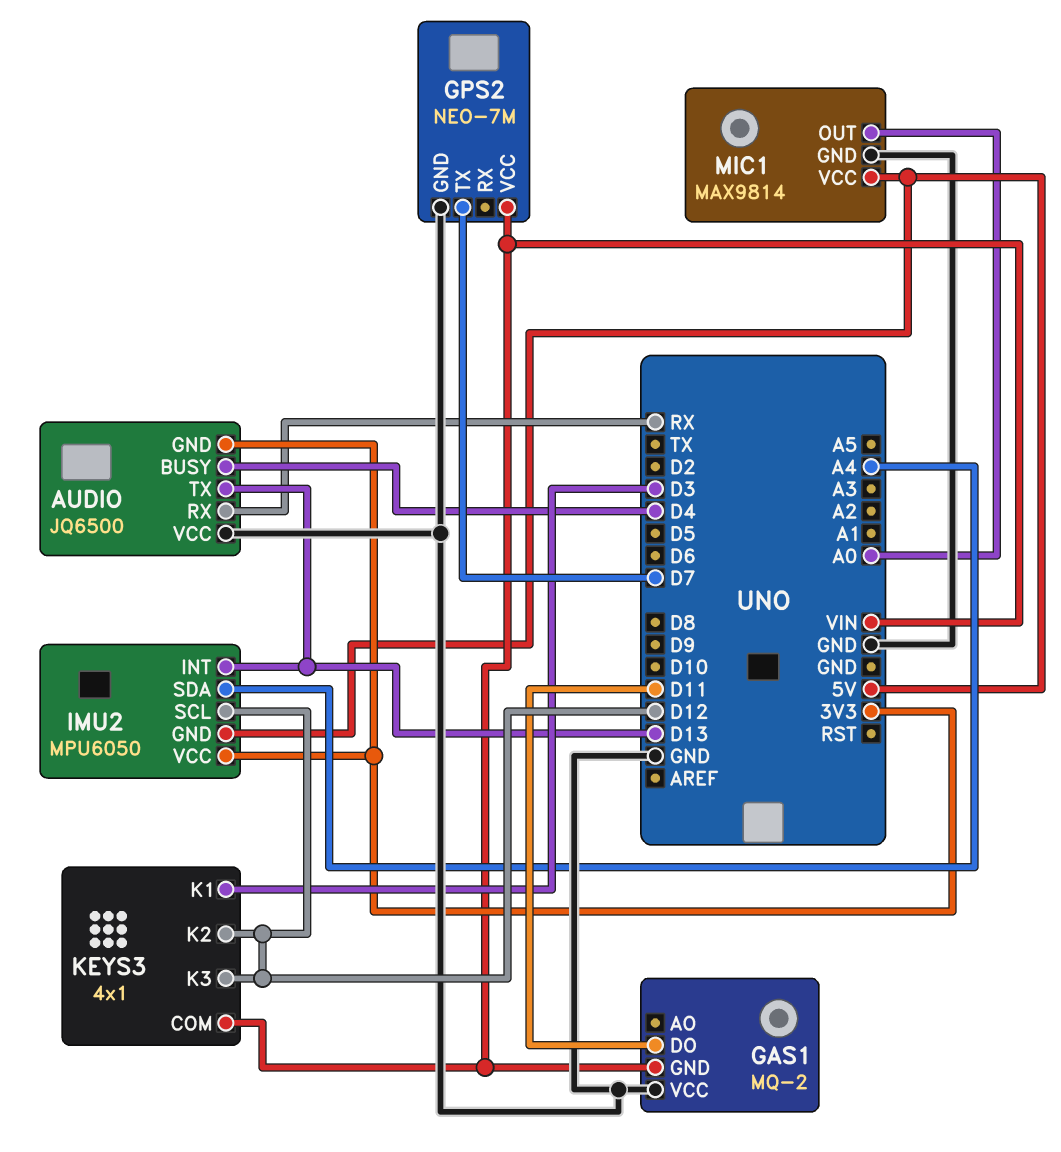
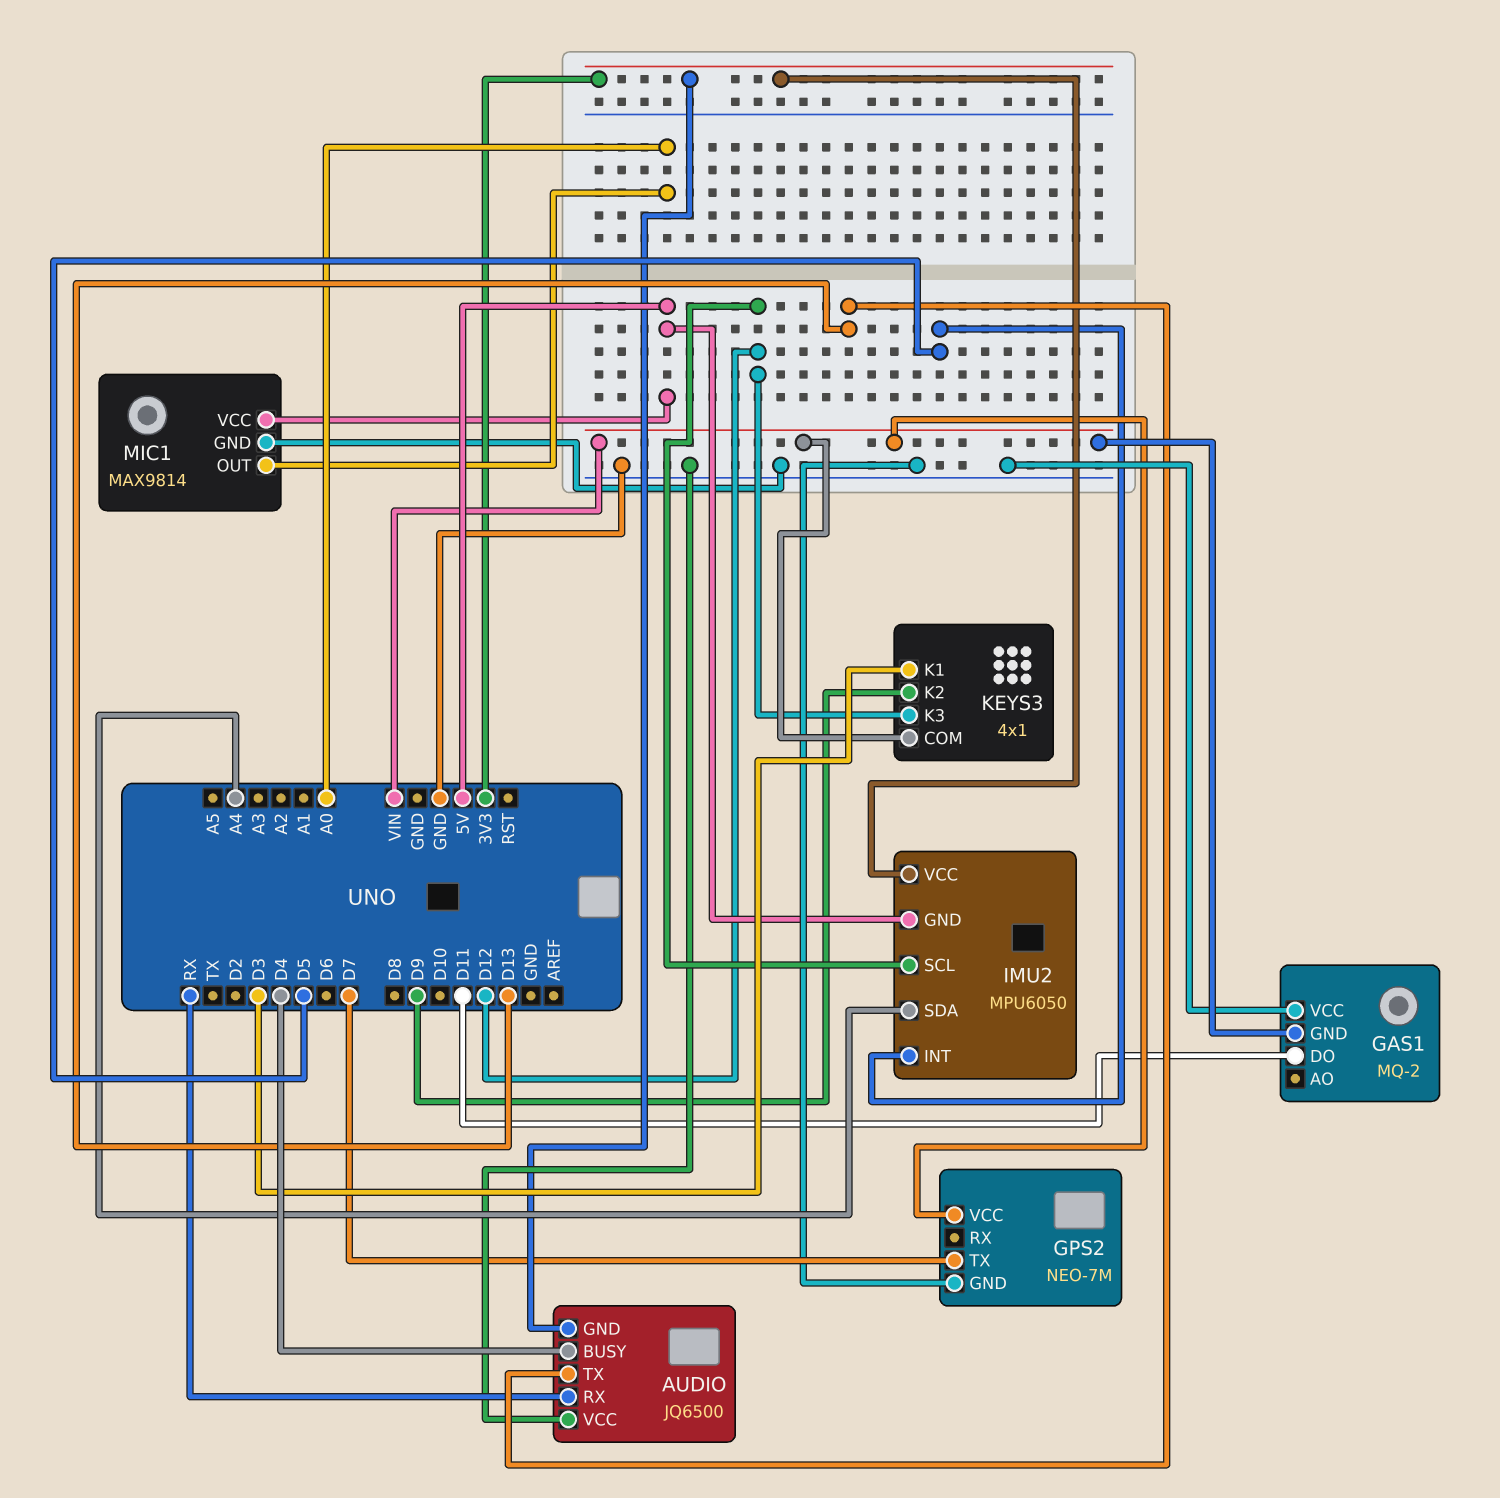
IMU2 pin INT: D13 -> D5
KEYS3 pin K2: D12 -> D9

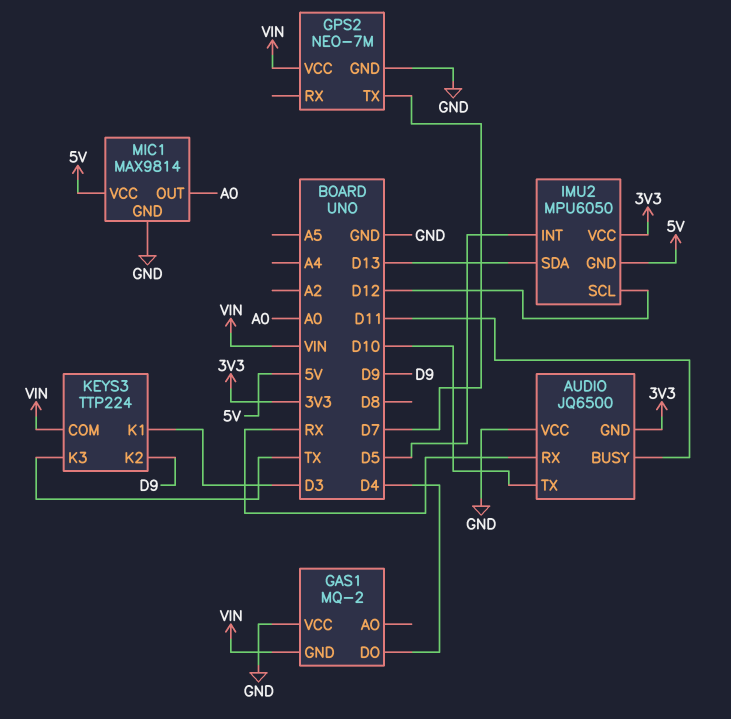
AUDIO pin BUSY: D4 -> D11
AUDIO pin TX: D13 -> D10
GAS1 pin DO: D11 -> D4
IMU2 pin SDA: A4 -> D13
KEYS3: 4x1 -> TTP224
KEYS3 pin K3: D12 -> TX

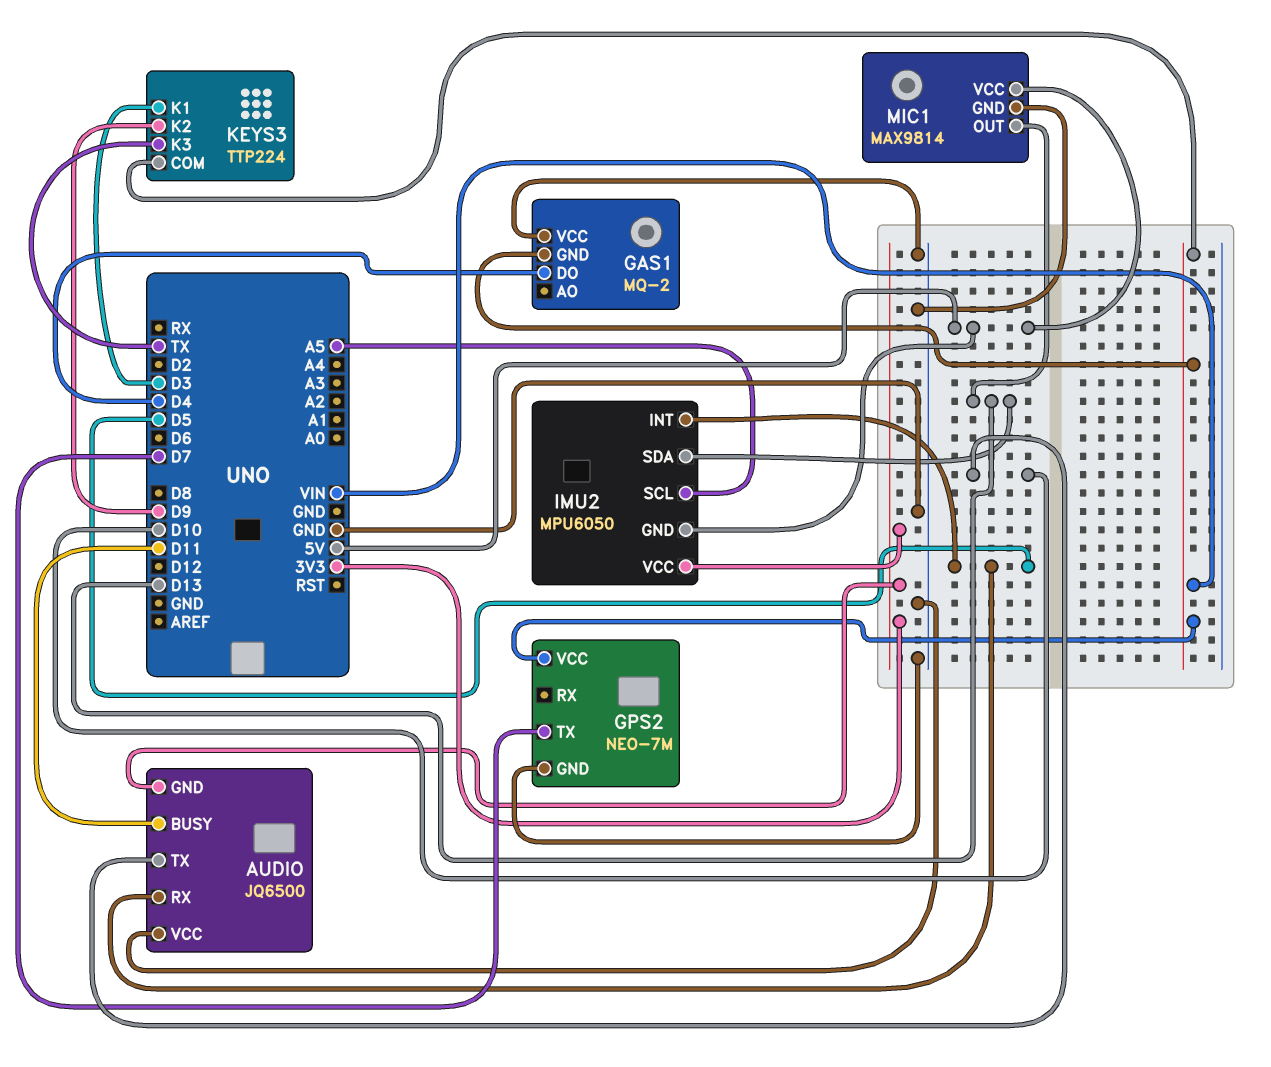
AUDIO pin RX: RX -> D5
IMU2 pin SCL: D12 -> A5
MIC1 pin OUT: A0 -> D13

